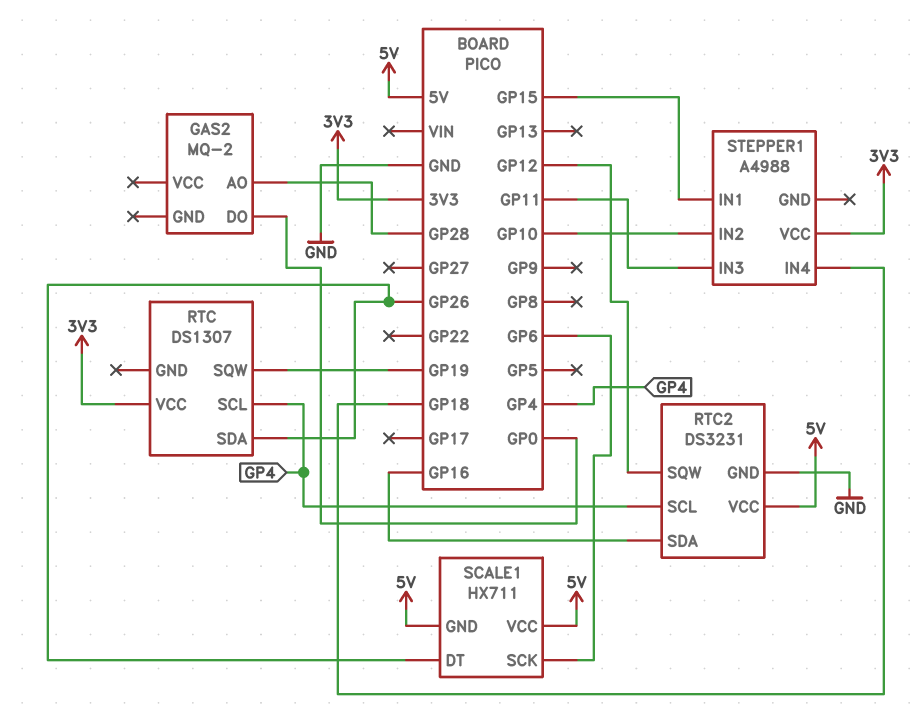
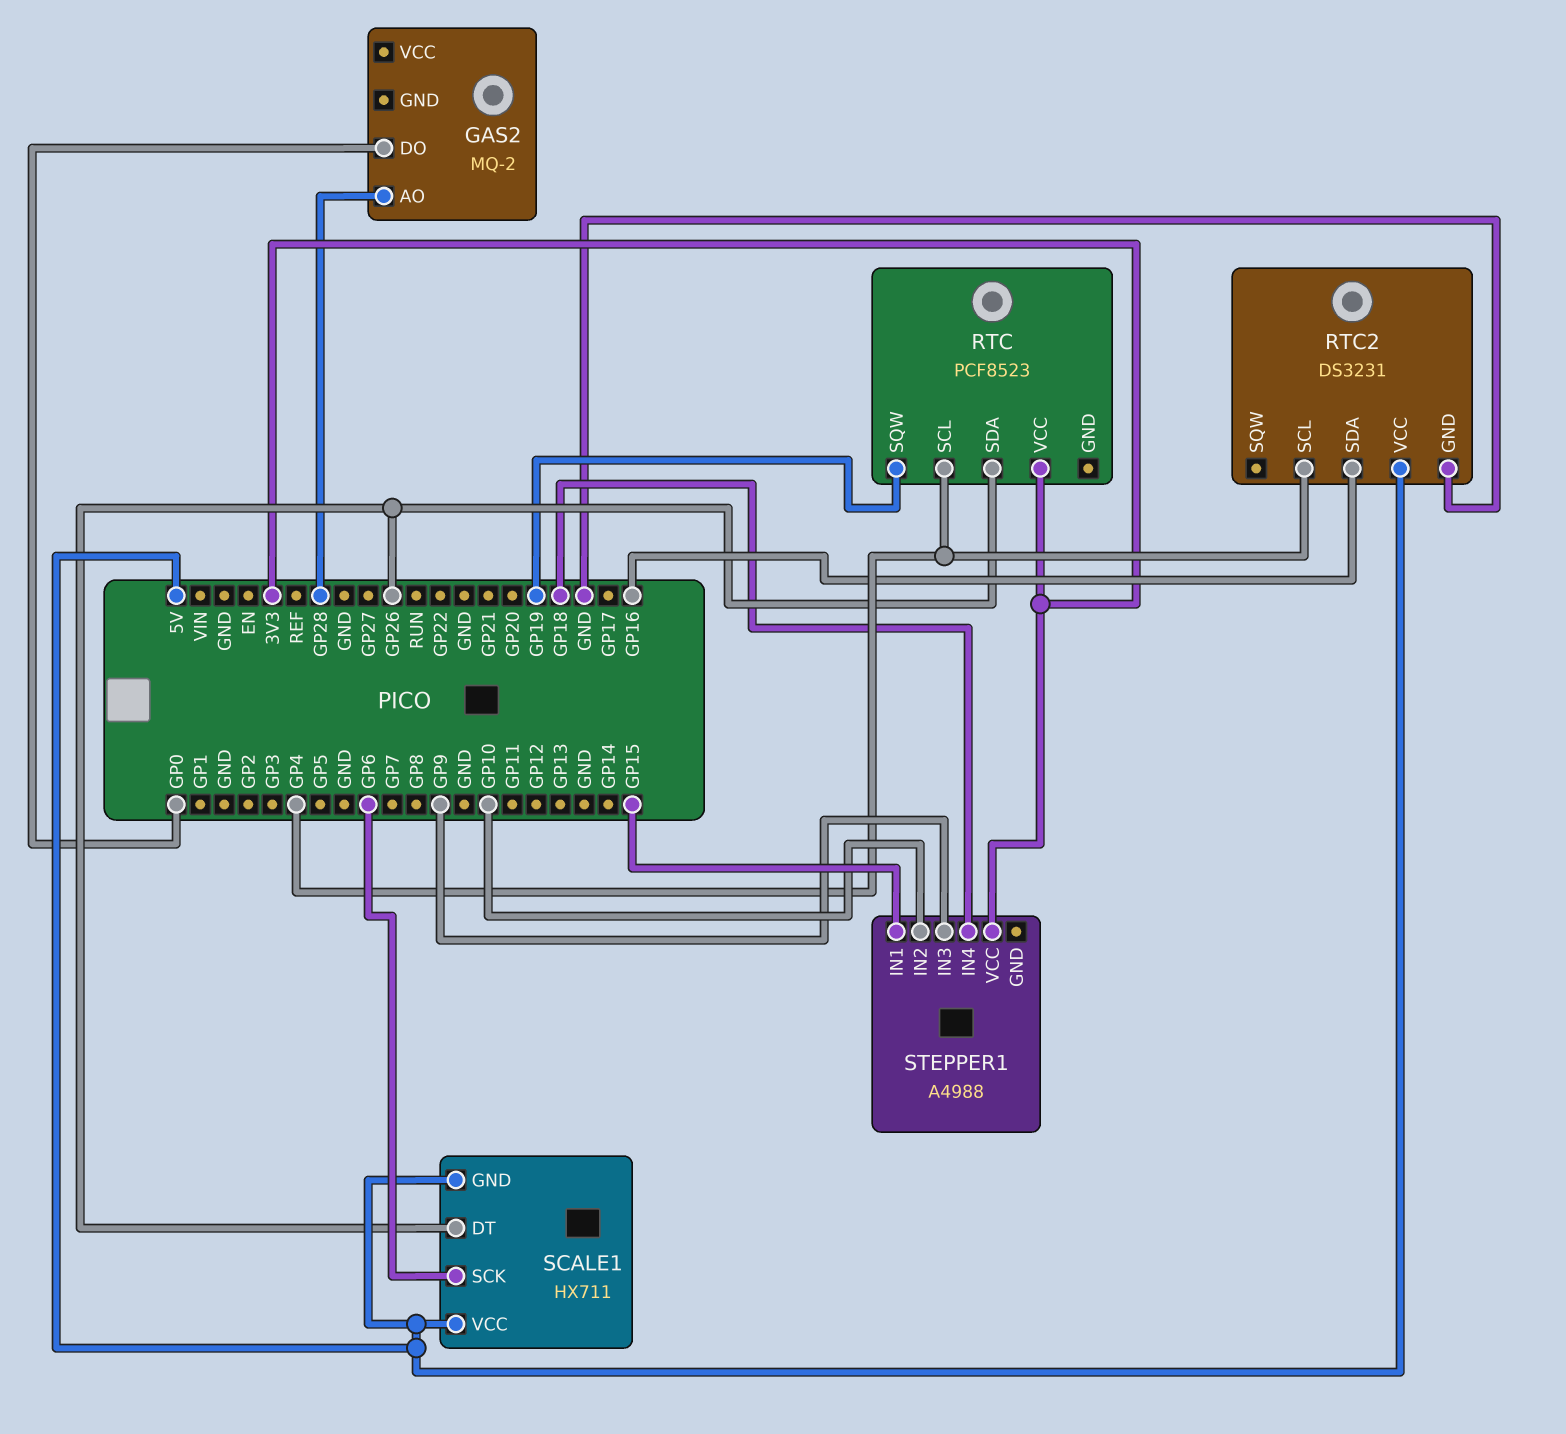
RTC: DS1307 -> PCF8523
RTC2 pin SQW: GP12 -> none
STEPPER1 pin IN3: GP11 -> GP9

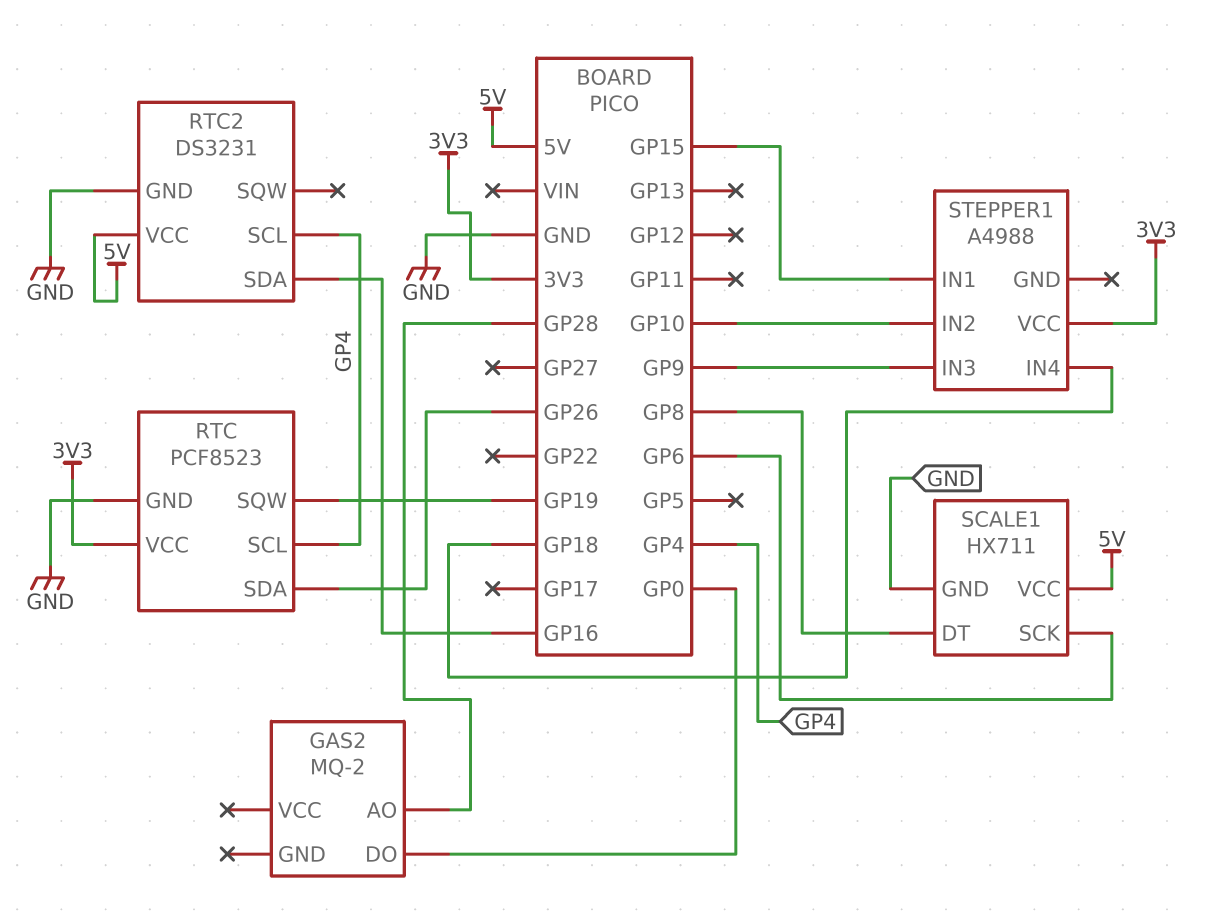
RTC pin GND: none -> GND
SCALE1 pin DT: GP26 -> GP8
SCALE1 pin GND: 5V -> GND

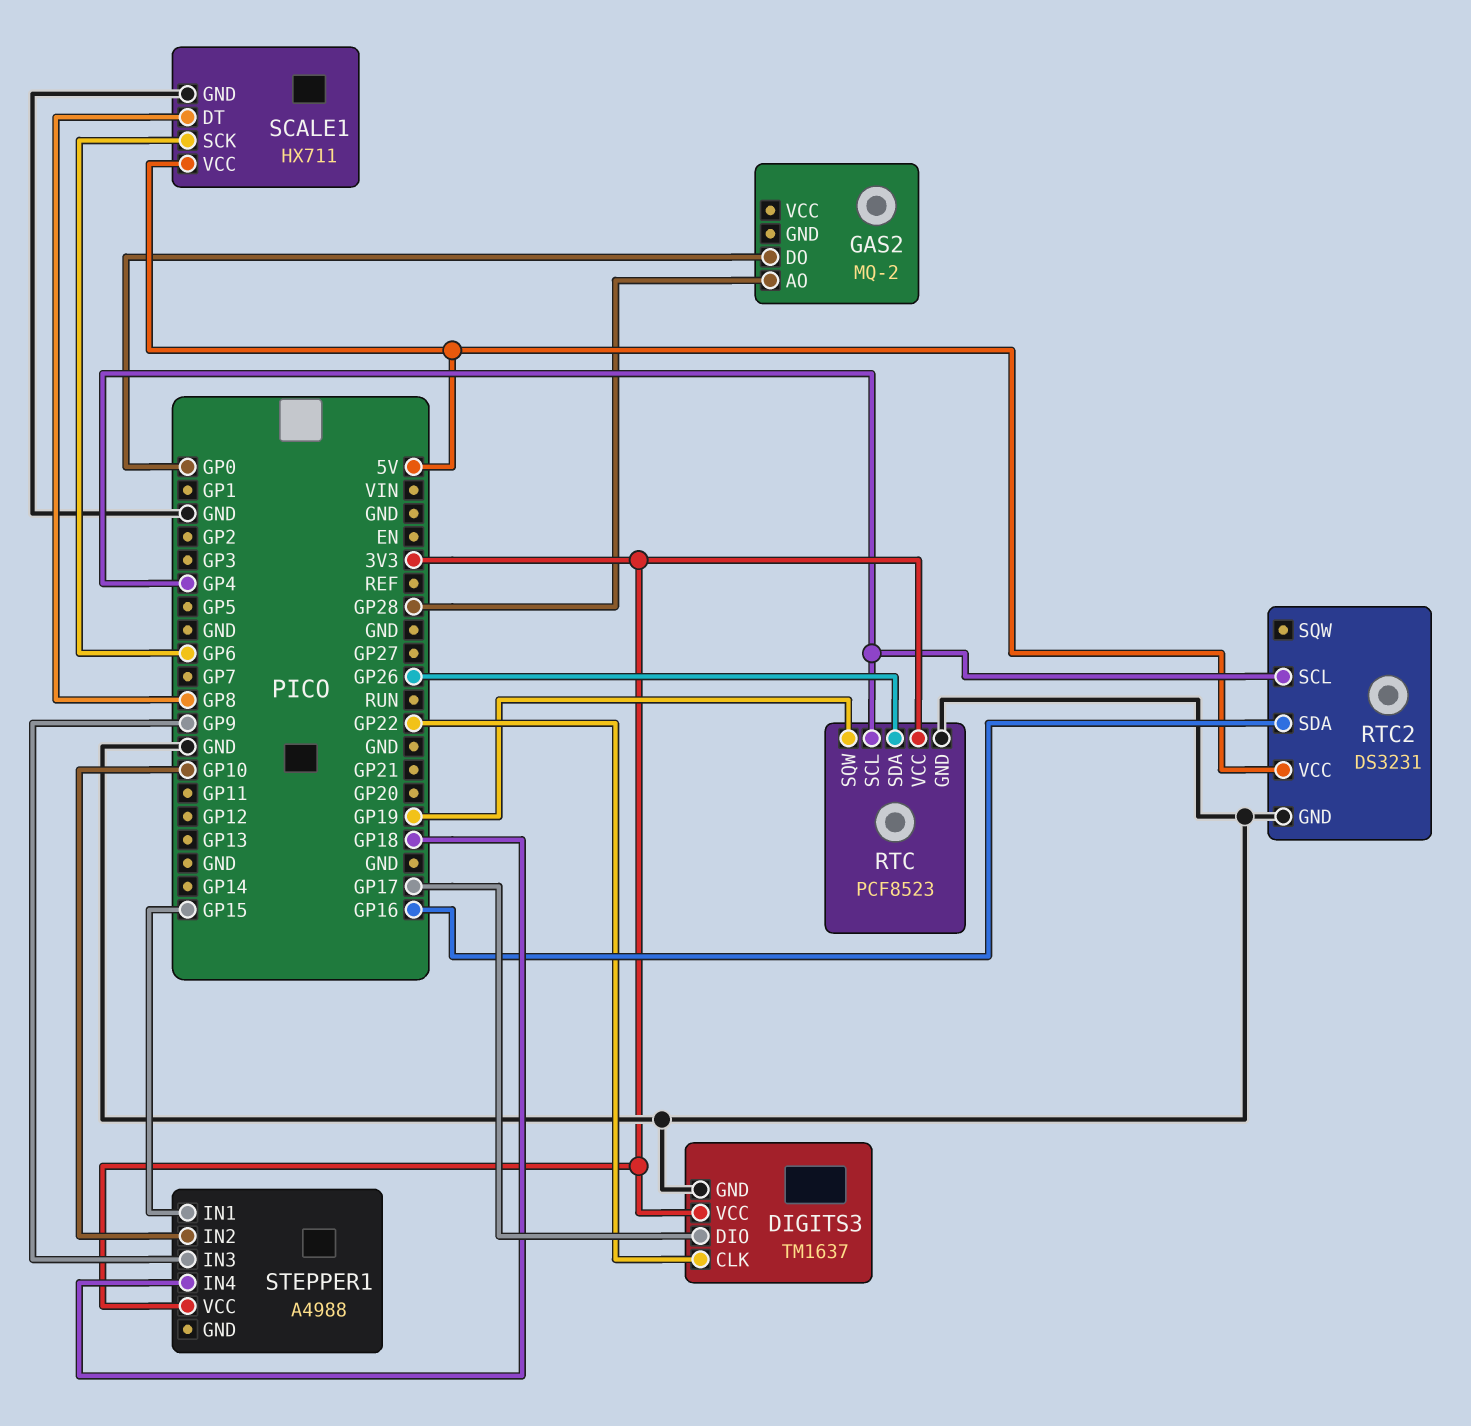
DIGITS3: none -> TM1637
DIGITS3 pin CLK: none -> GP22
DIGITS3 pin DIO: none -> GP17
DIGITS3 pin GND: none -> GND
DIGITS3 pin VCC: none -> 3V3

